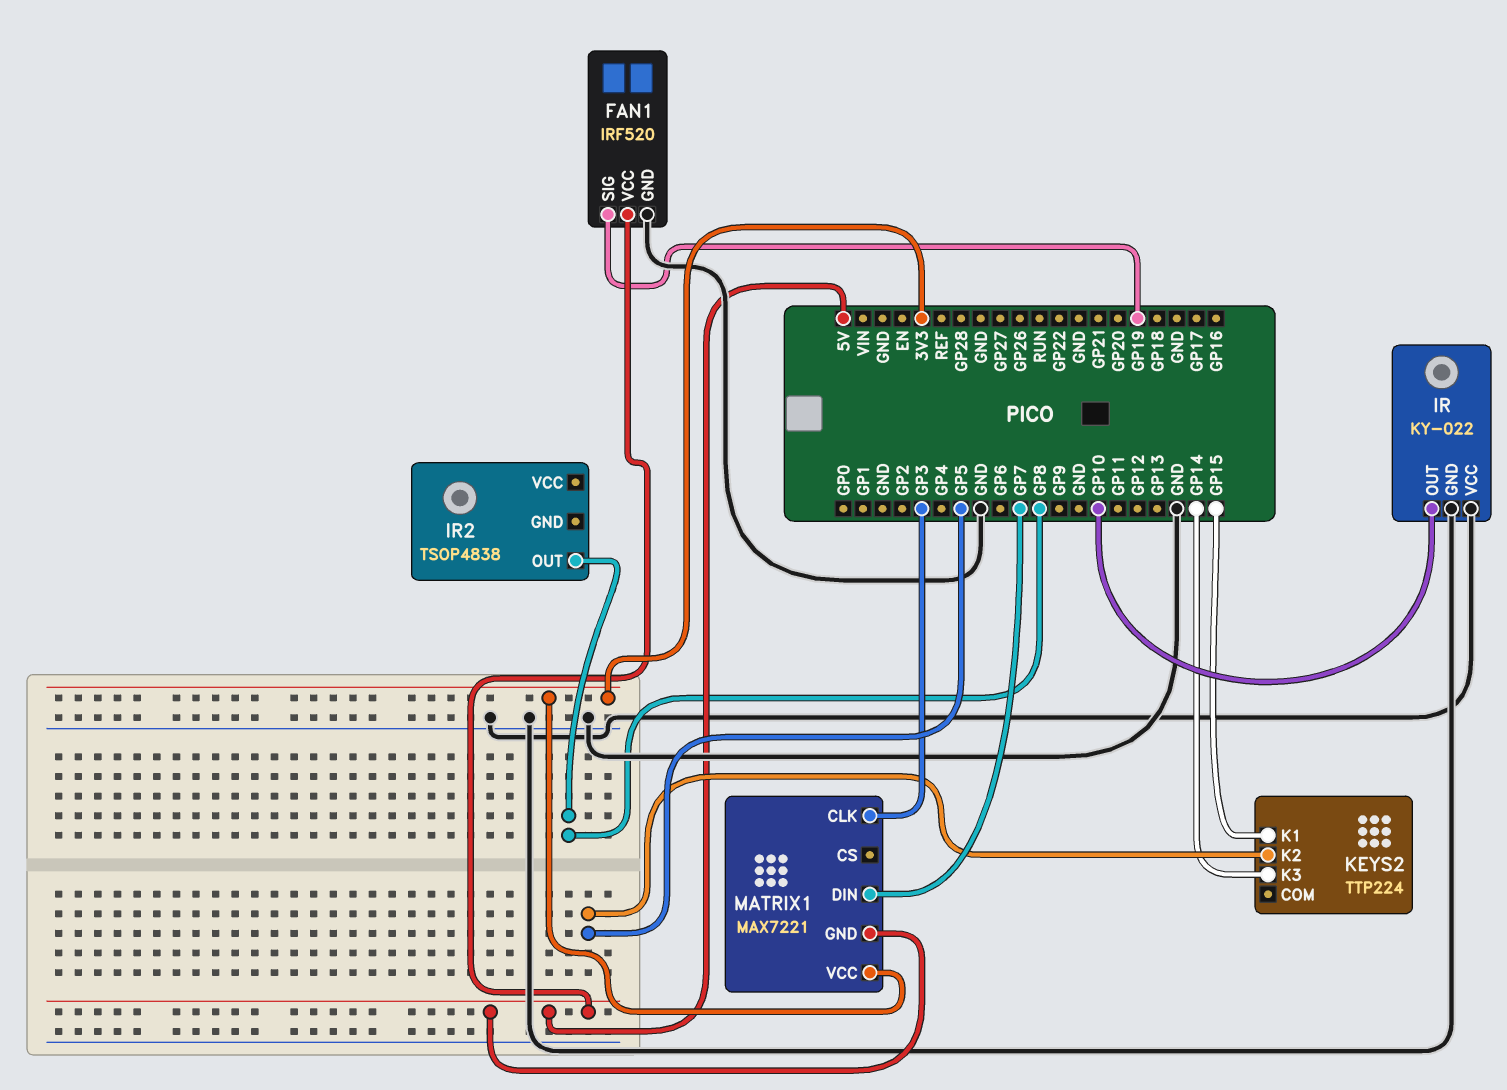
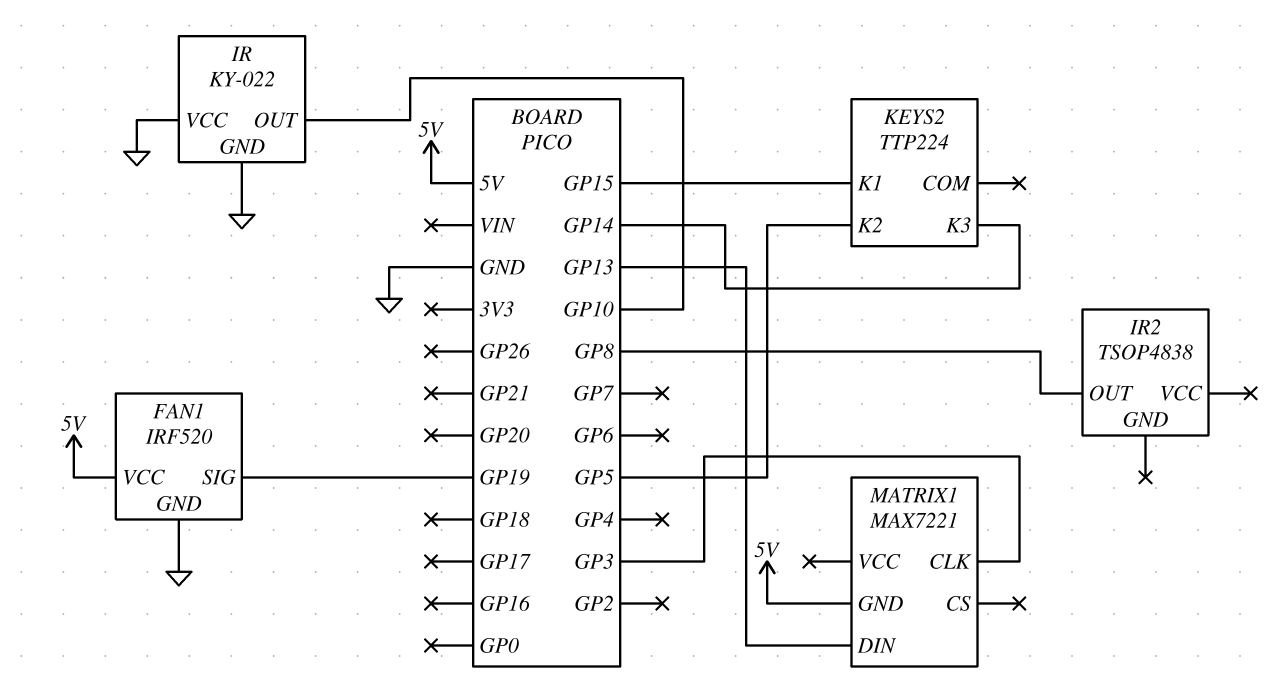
MATRIX1 pin DIN: GP7 -> GP13
MATRIX1 pin VCC: 3V3 -> none

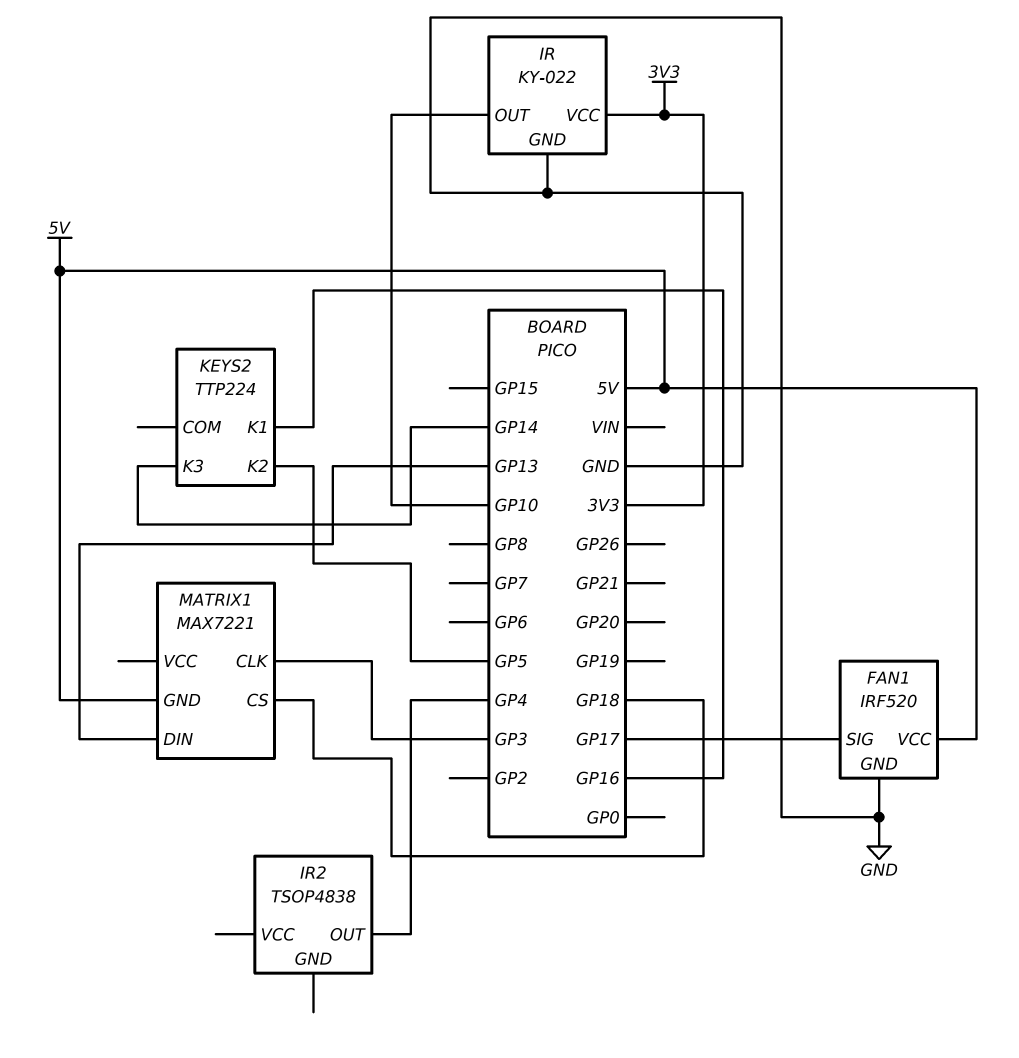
FAN1 pin SIG: GP19 -> GP17
IR pin VCC: GND -> 3V3
IR2 pin OUT: GP8 -> GP4
KEYS2 pin K1: GP15 -> GP16
MATRIX1 pin CS: none -> GP18

